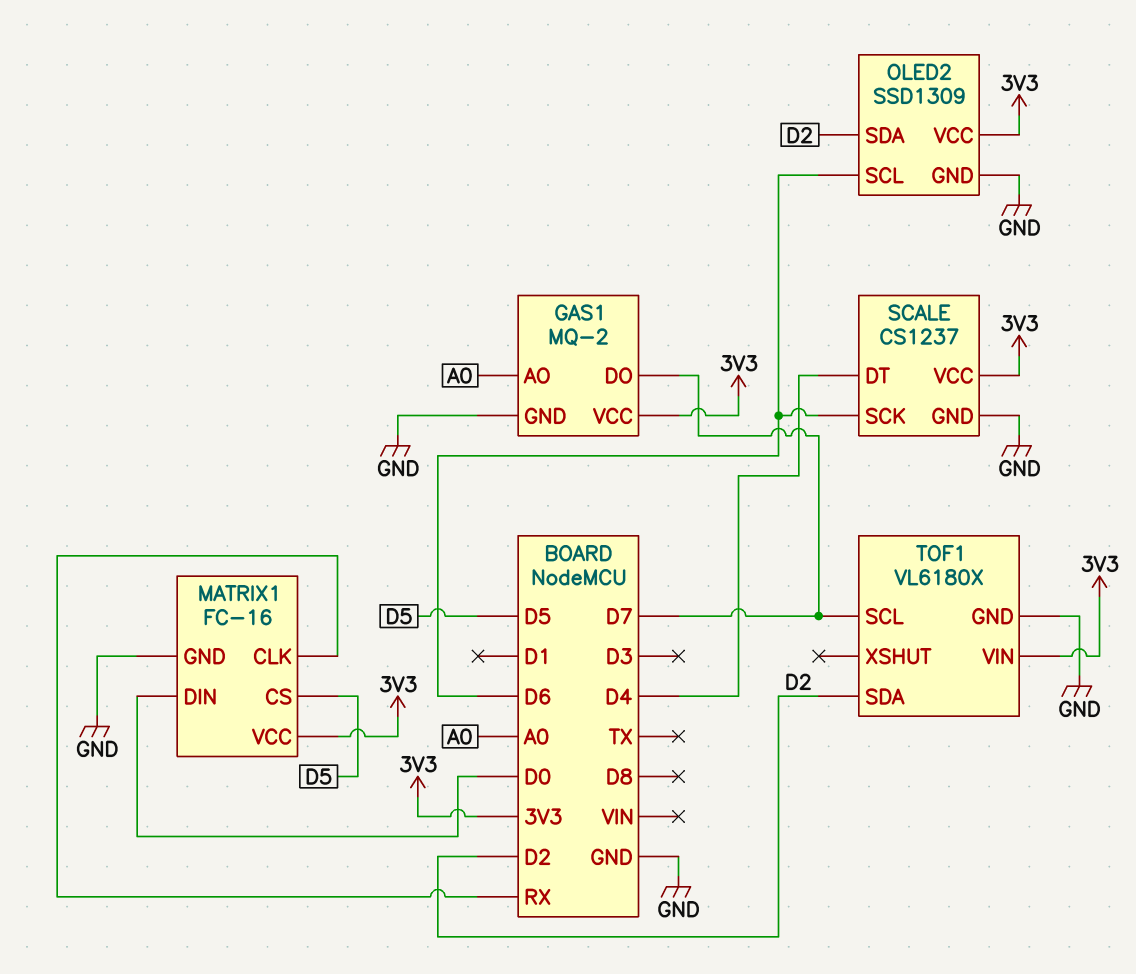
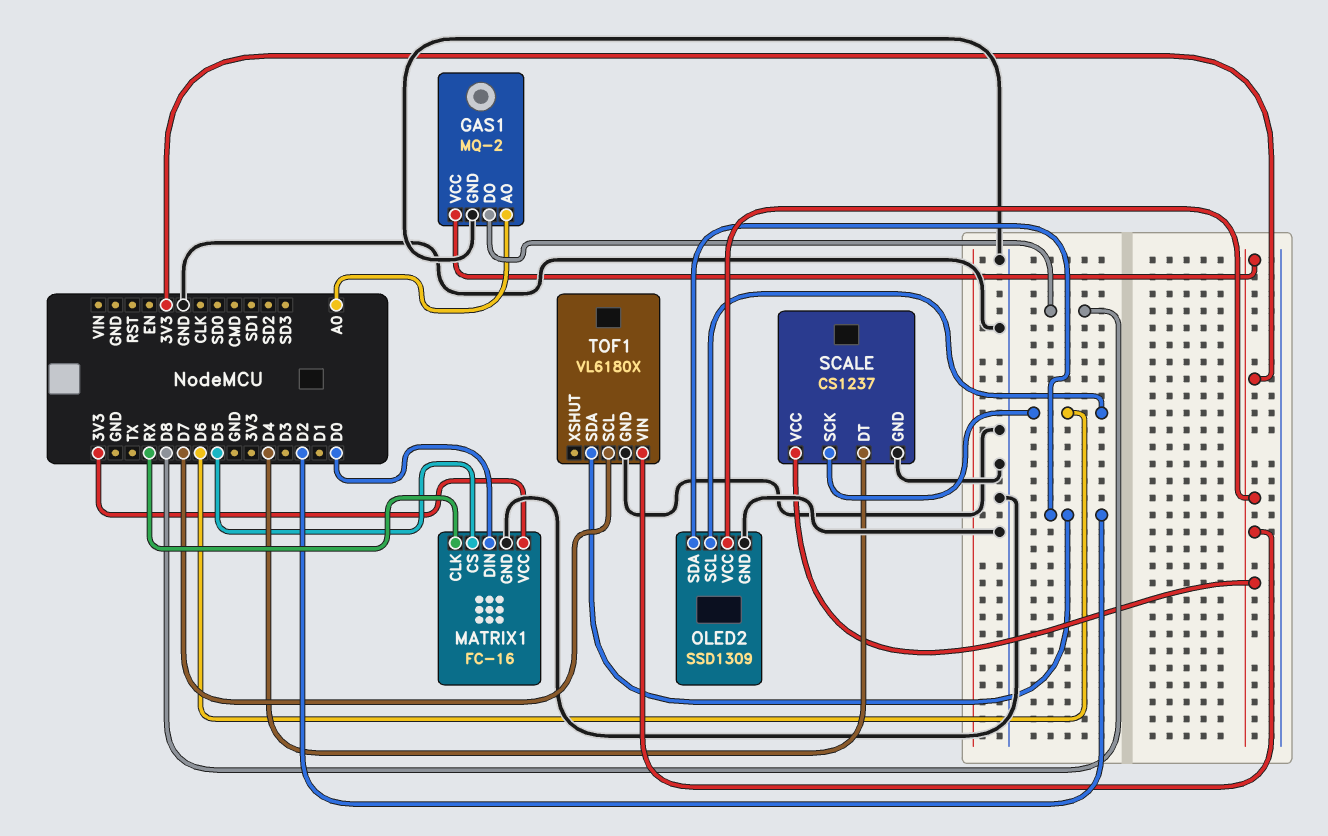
GAS1 pin DO: D7 -> D8

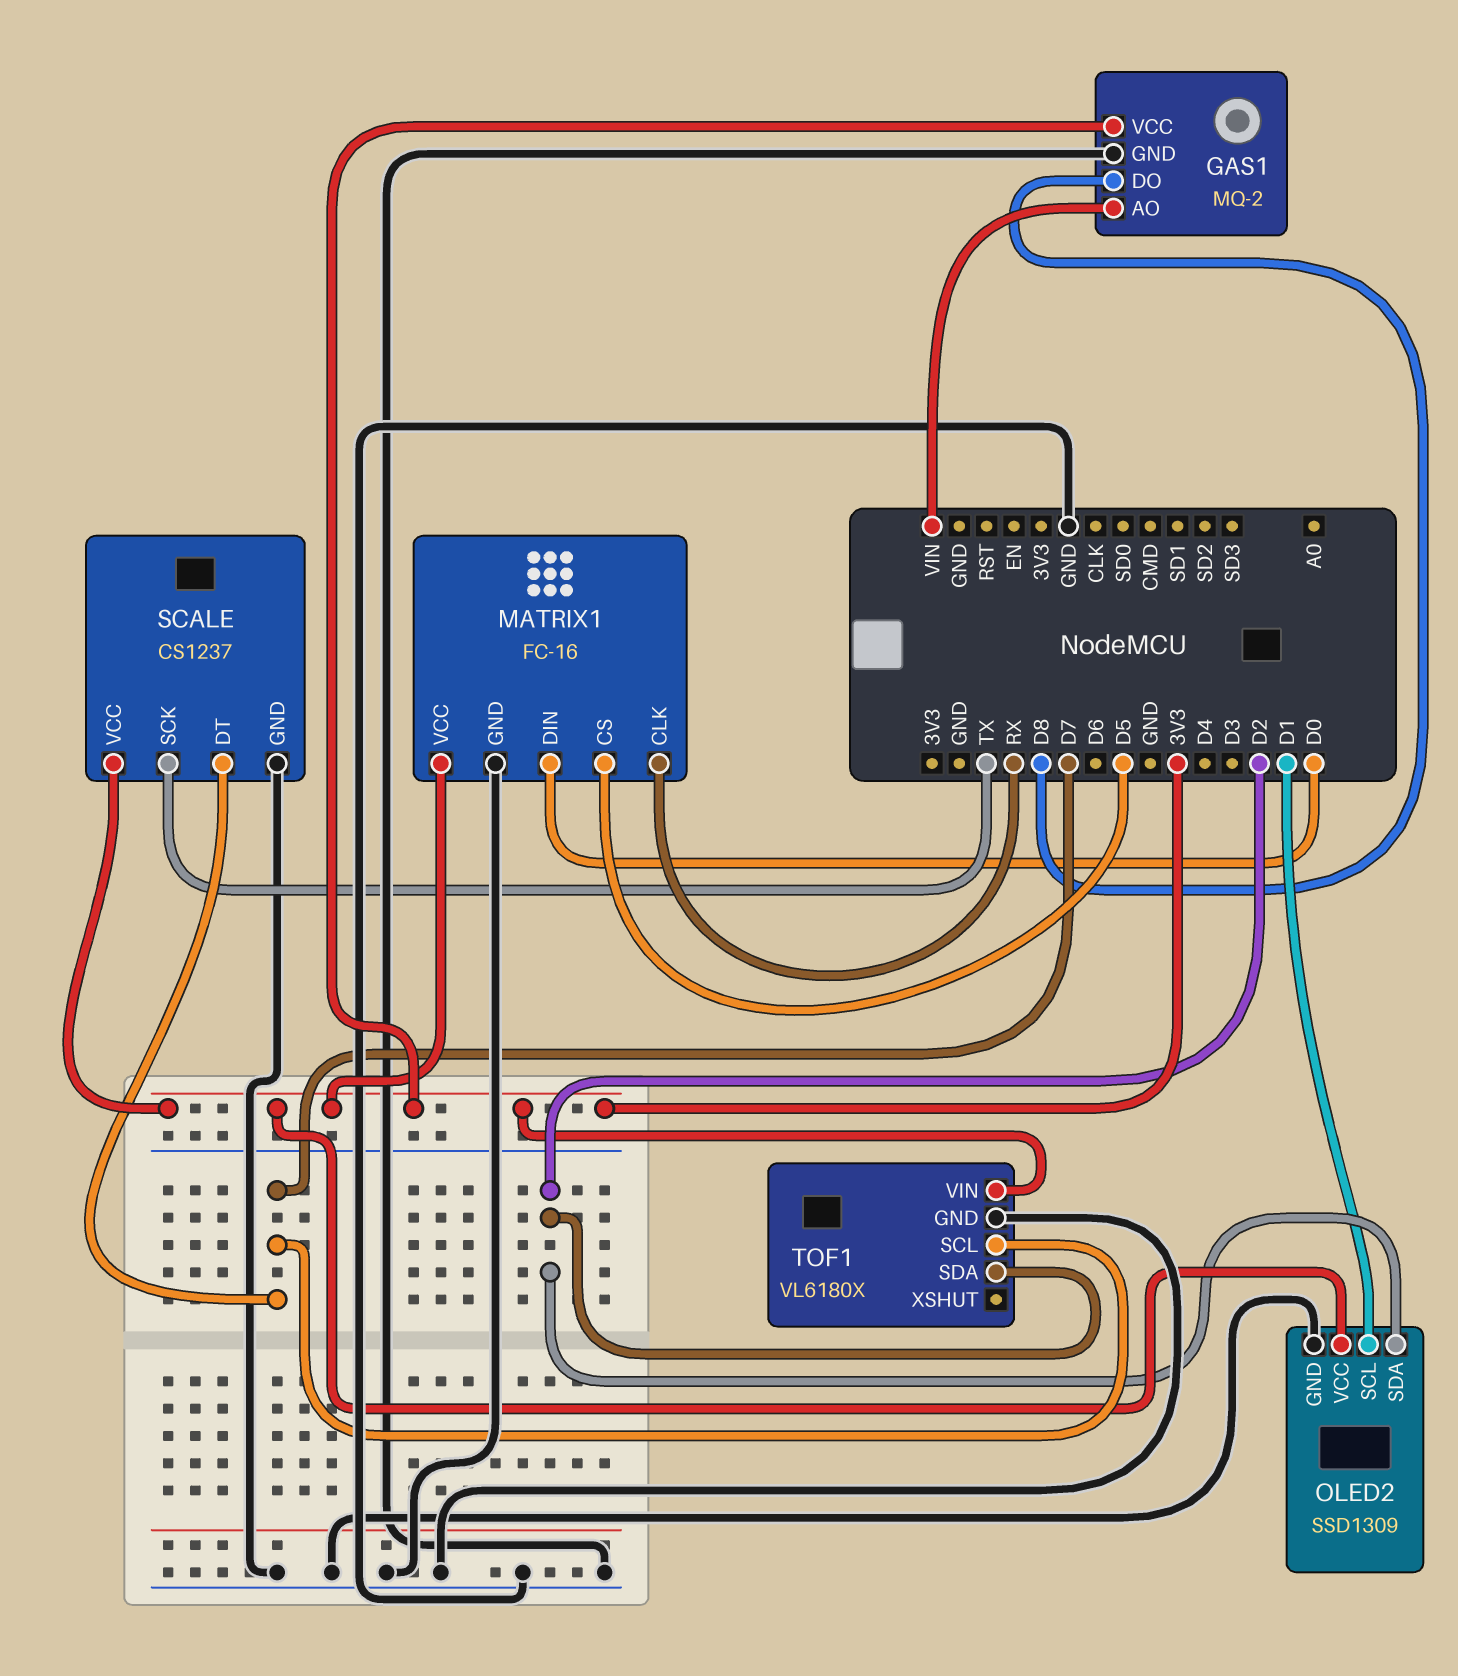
GAS1 pin AO: A0 -> VIN
OLED2 pin SCL: D6 -> D1
SCALE pin DT: D4 -> D7
SCALE pin SCK: D6 -> TX

